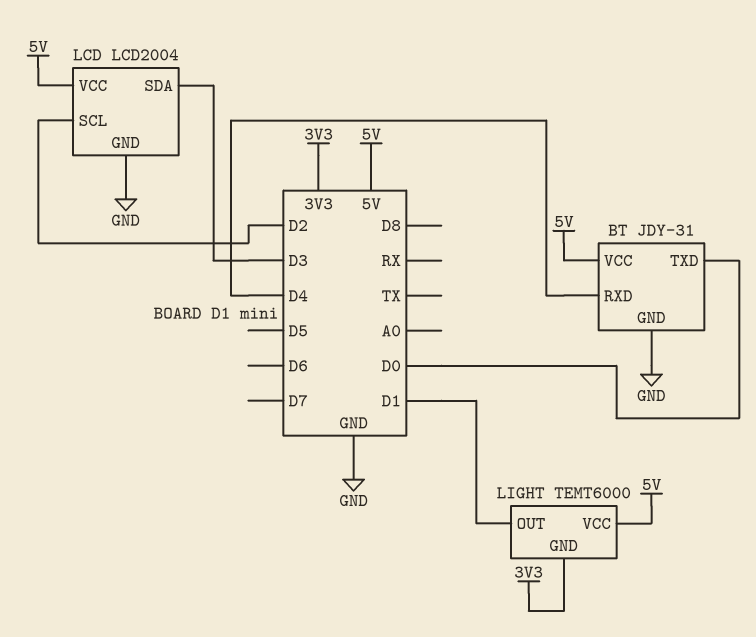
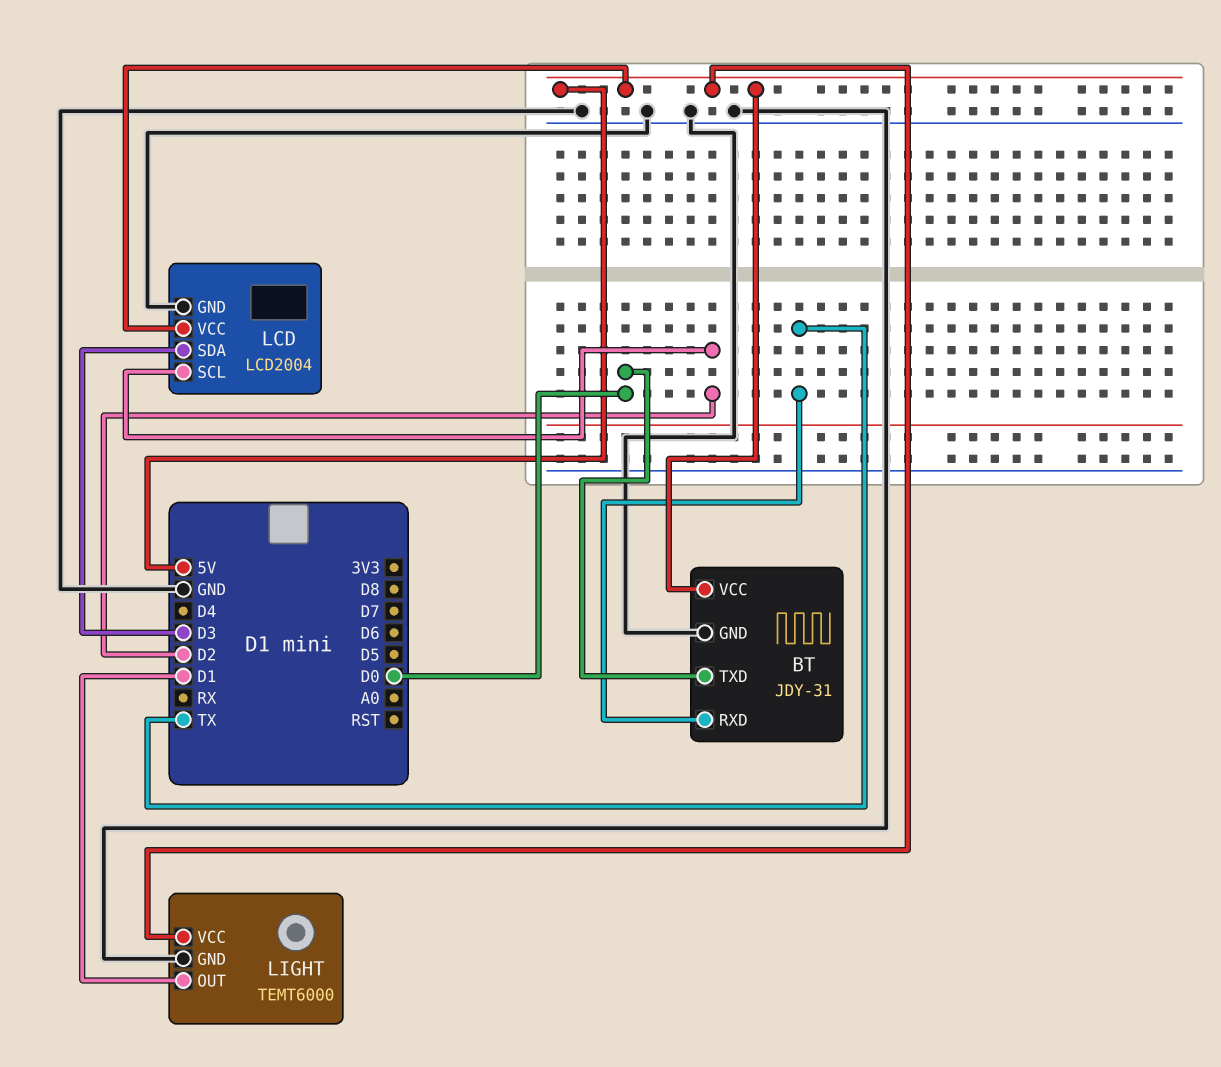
BT pin RXD: D4 -> TX
LIGHT pin GND: 3V3 -> GND

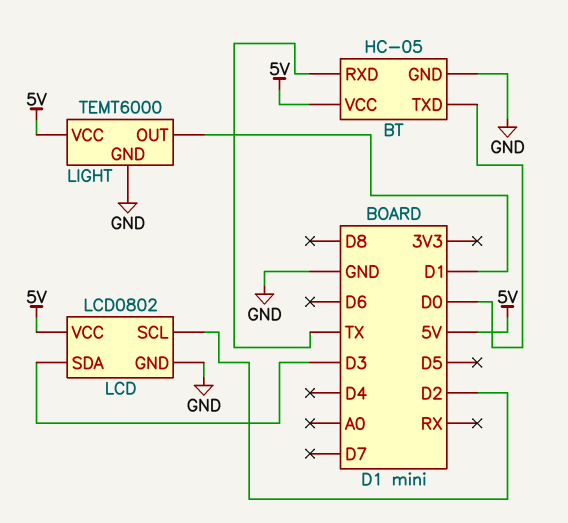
BT: JDY-31 -> HC-05
LCD: LCD2004 -> LCD0802

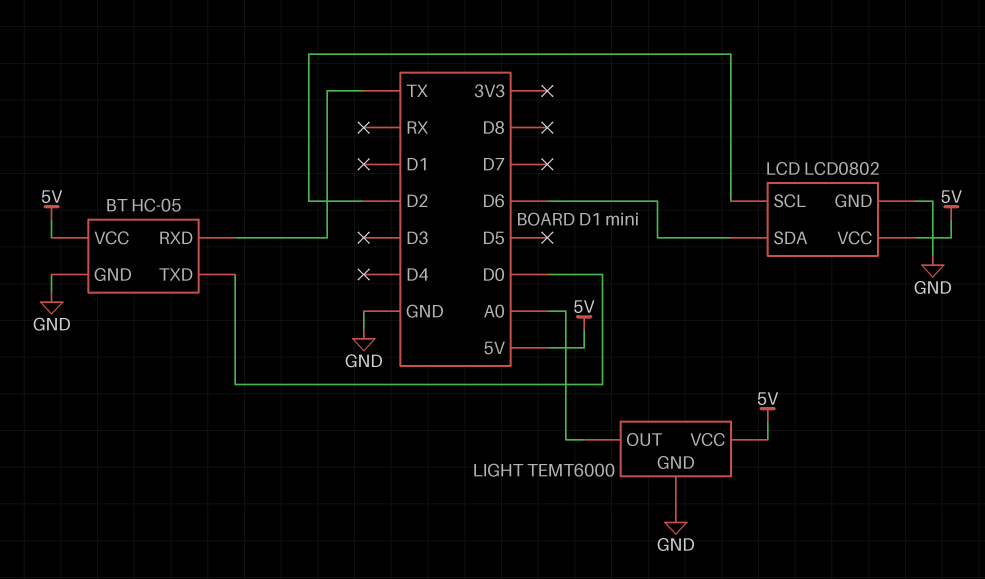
LCD pin SDA: D3 -> D6
LIGHT pin OUT: D1 -> A0

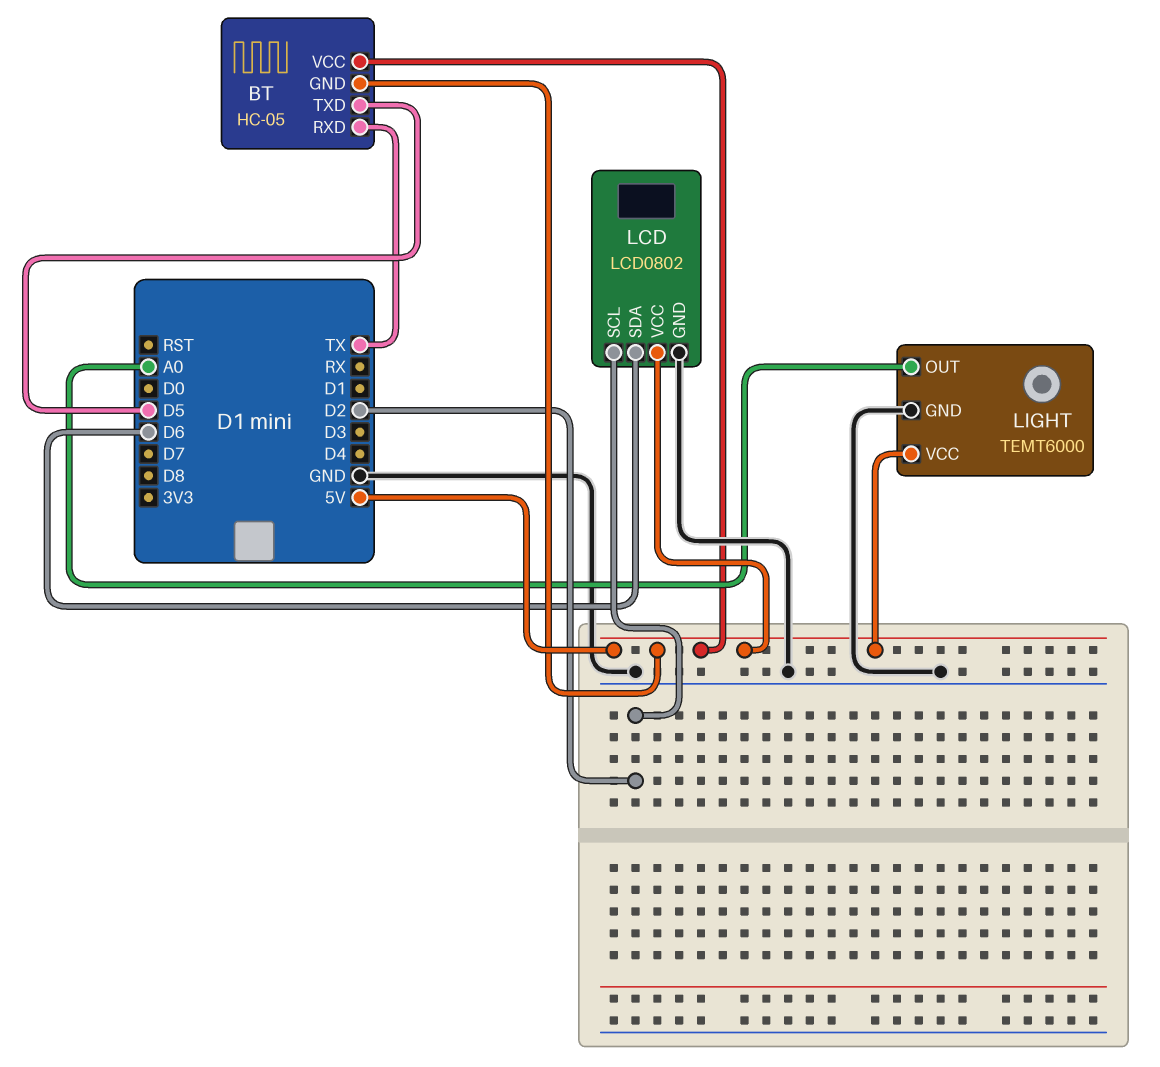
BT pin GND: GND -> 5V
BT pin TXD: D0 -> D5

